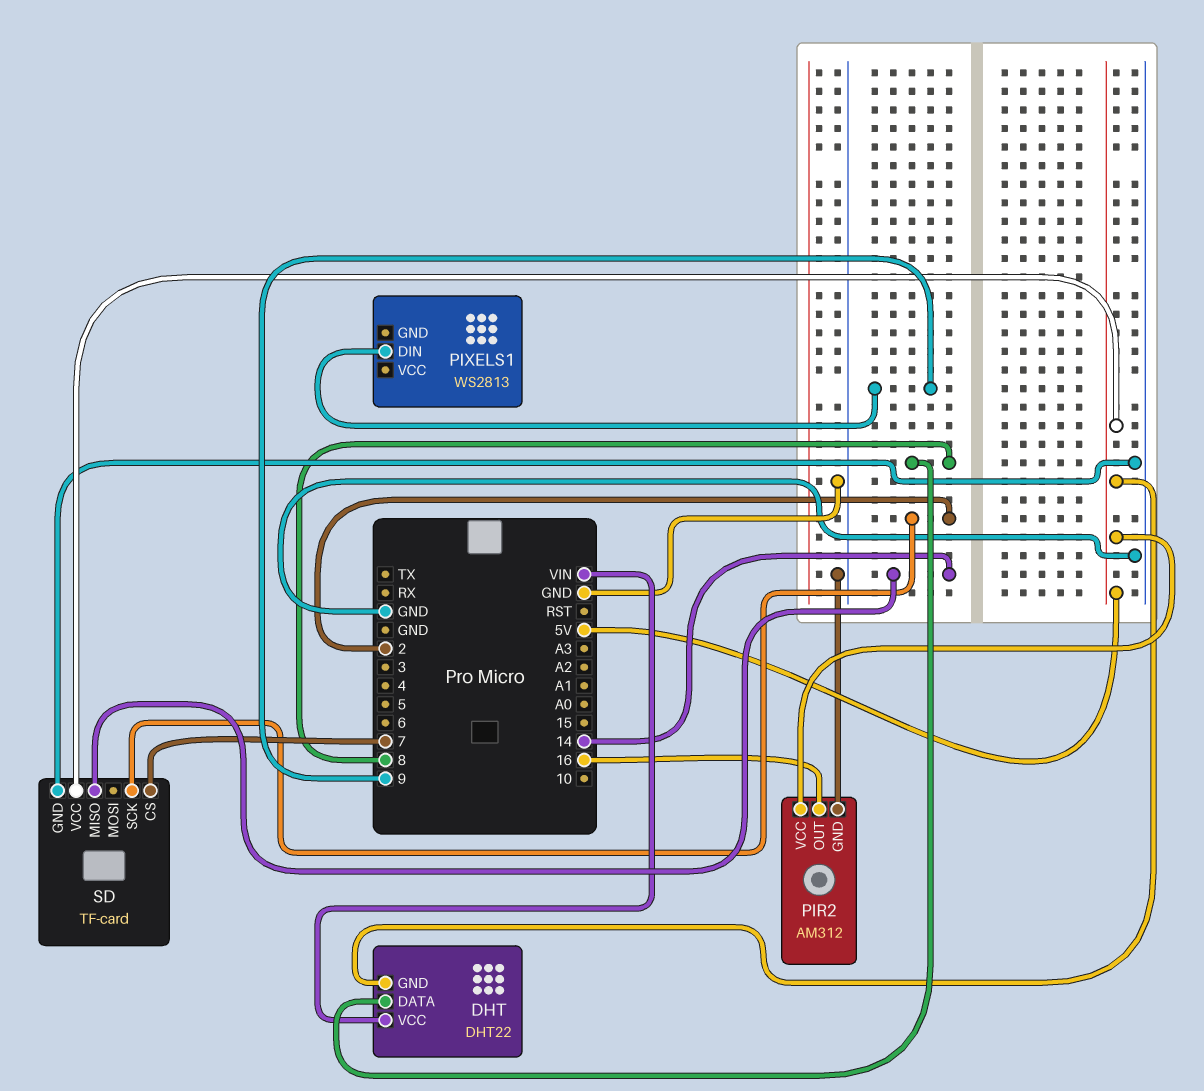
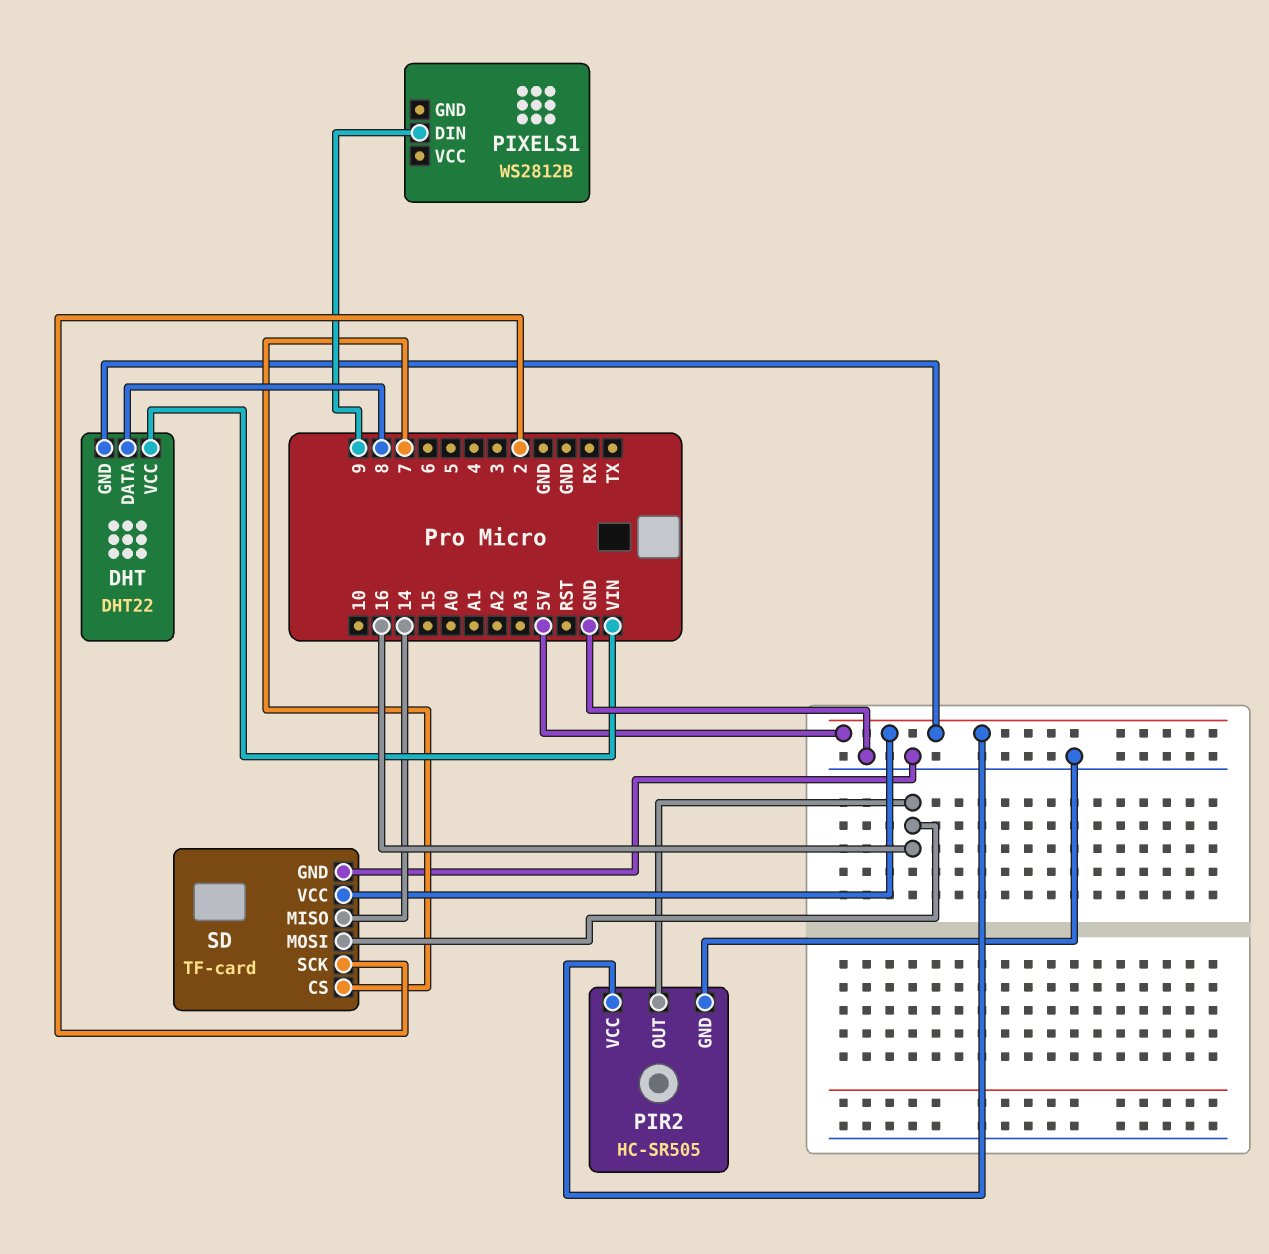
PIR2: AM312 -> HC-SR505
PIXELS1: WS2813 -> WS2812B
SD pin MOSI: none -> 16

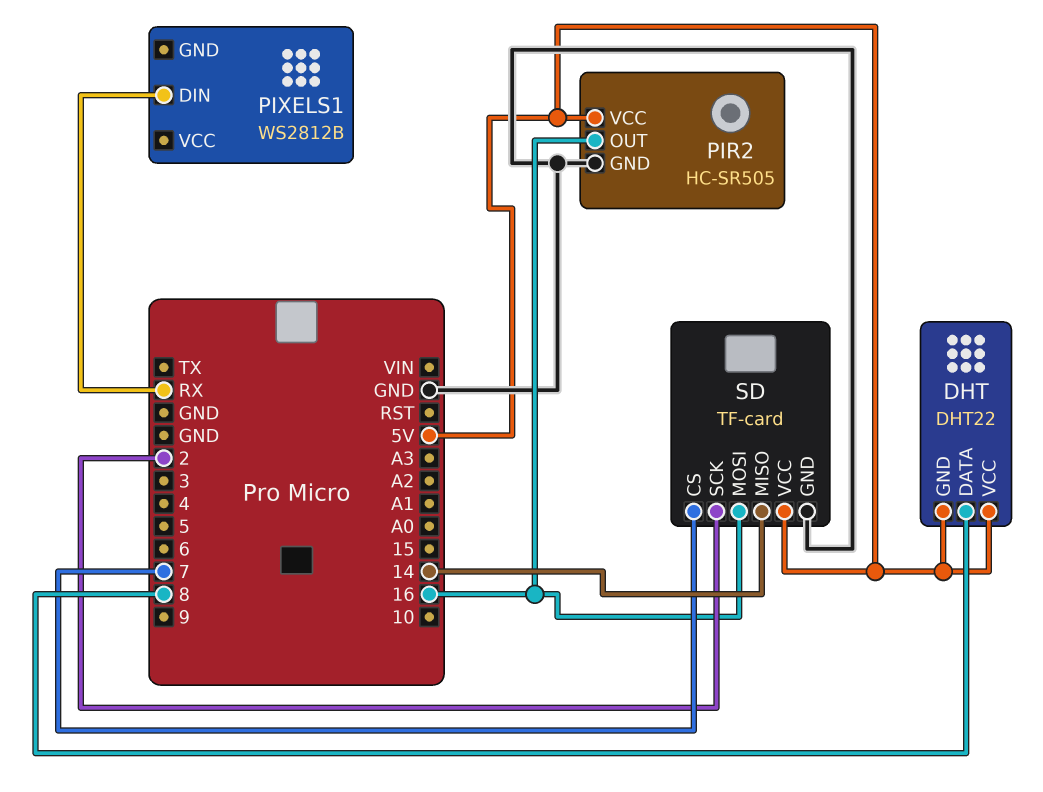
DHT pin VCC: VIN -> 5V
PIXELS1 pin DIN: 9 -> RX

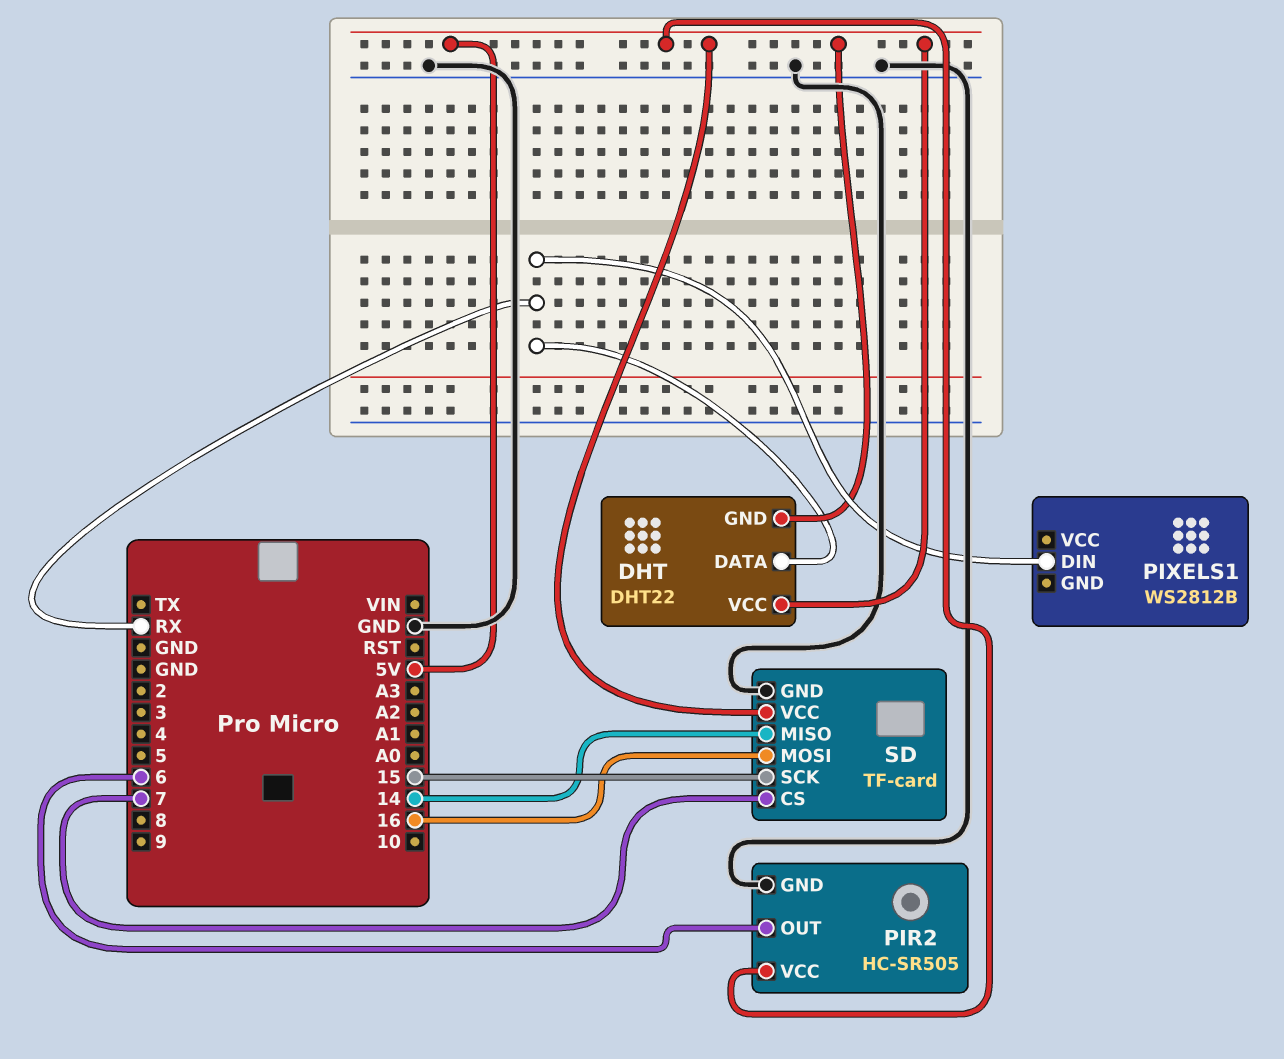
DHT pin DATA: 8 -> RX
PIR2 pin OUT: 16 -> 6
SD pin SCK: 2 -> 15

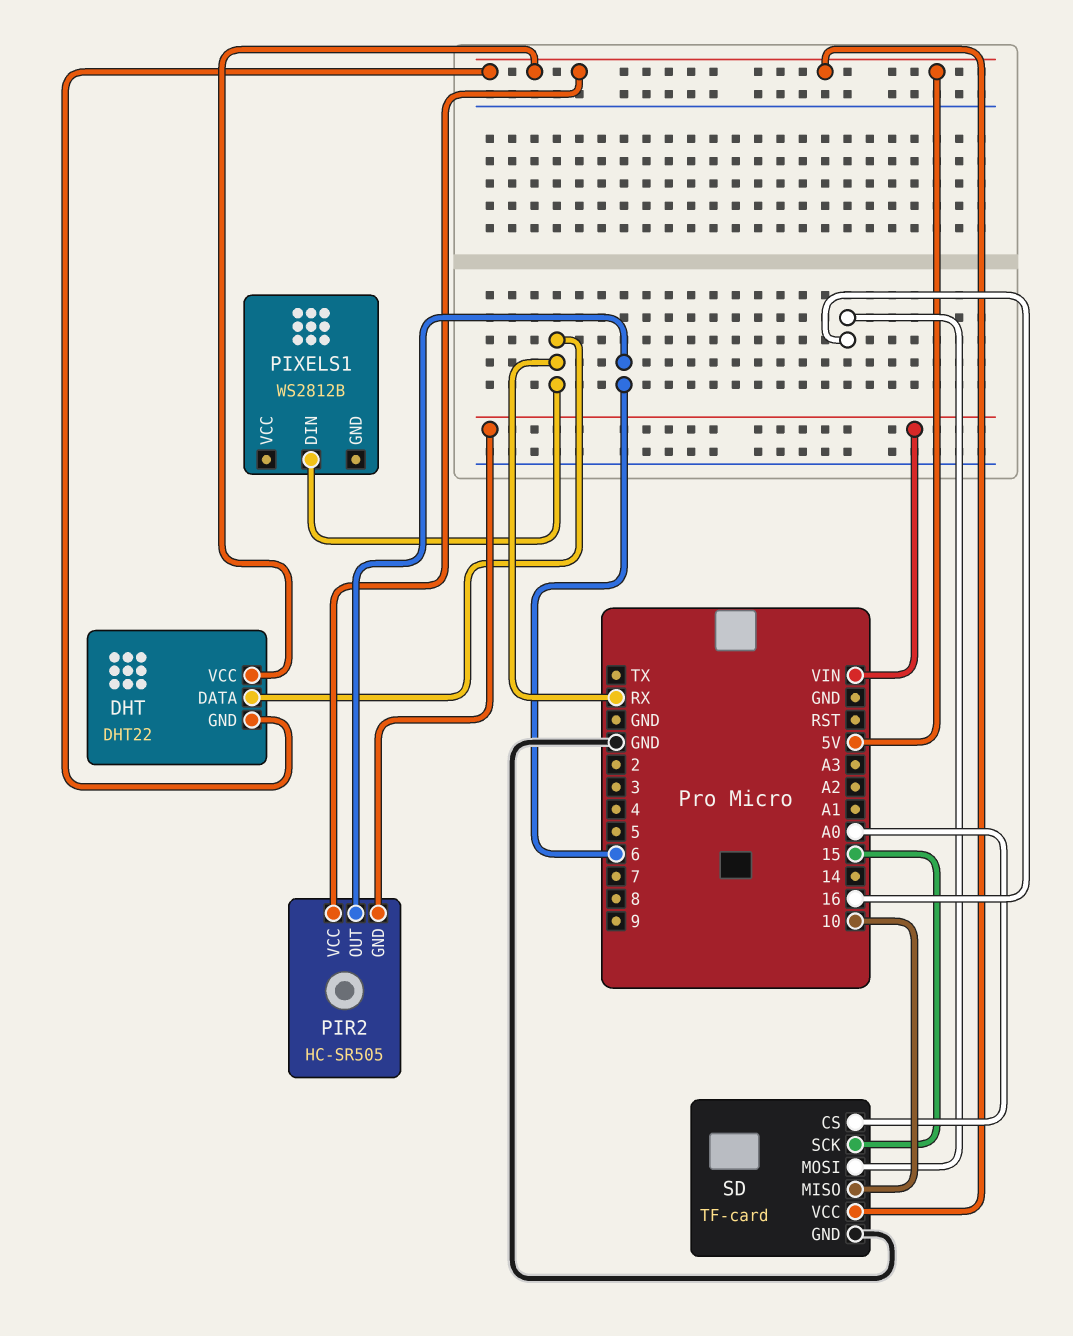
PIR2 pin GND: GND -> VIN
SD pin CS: 7 -> A0
SD pin MISO: 14 -> 10

